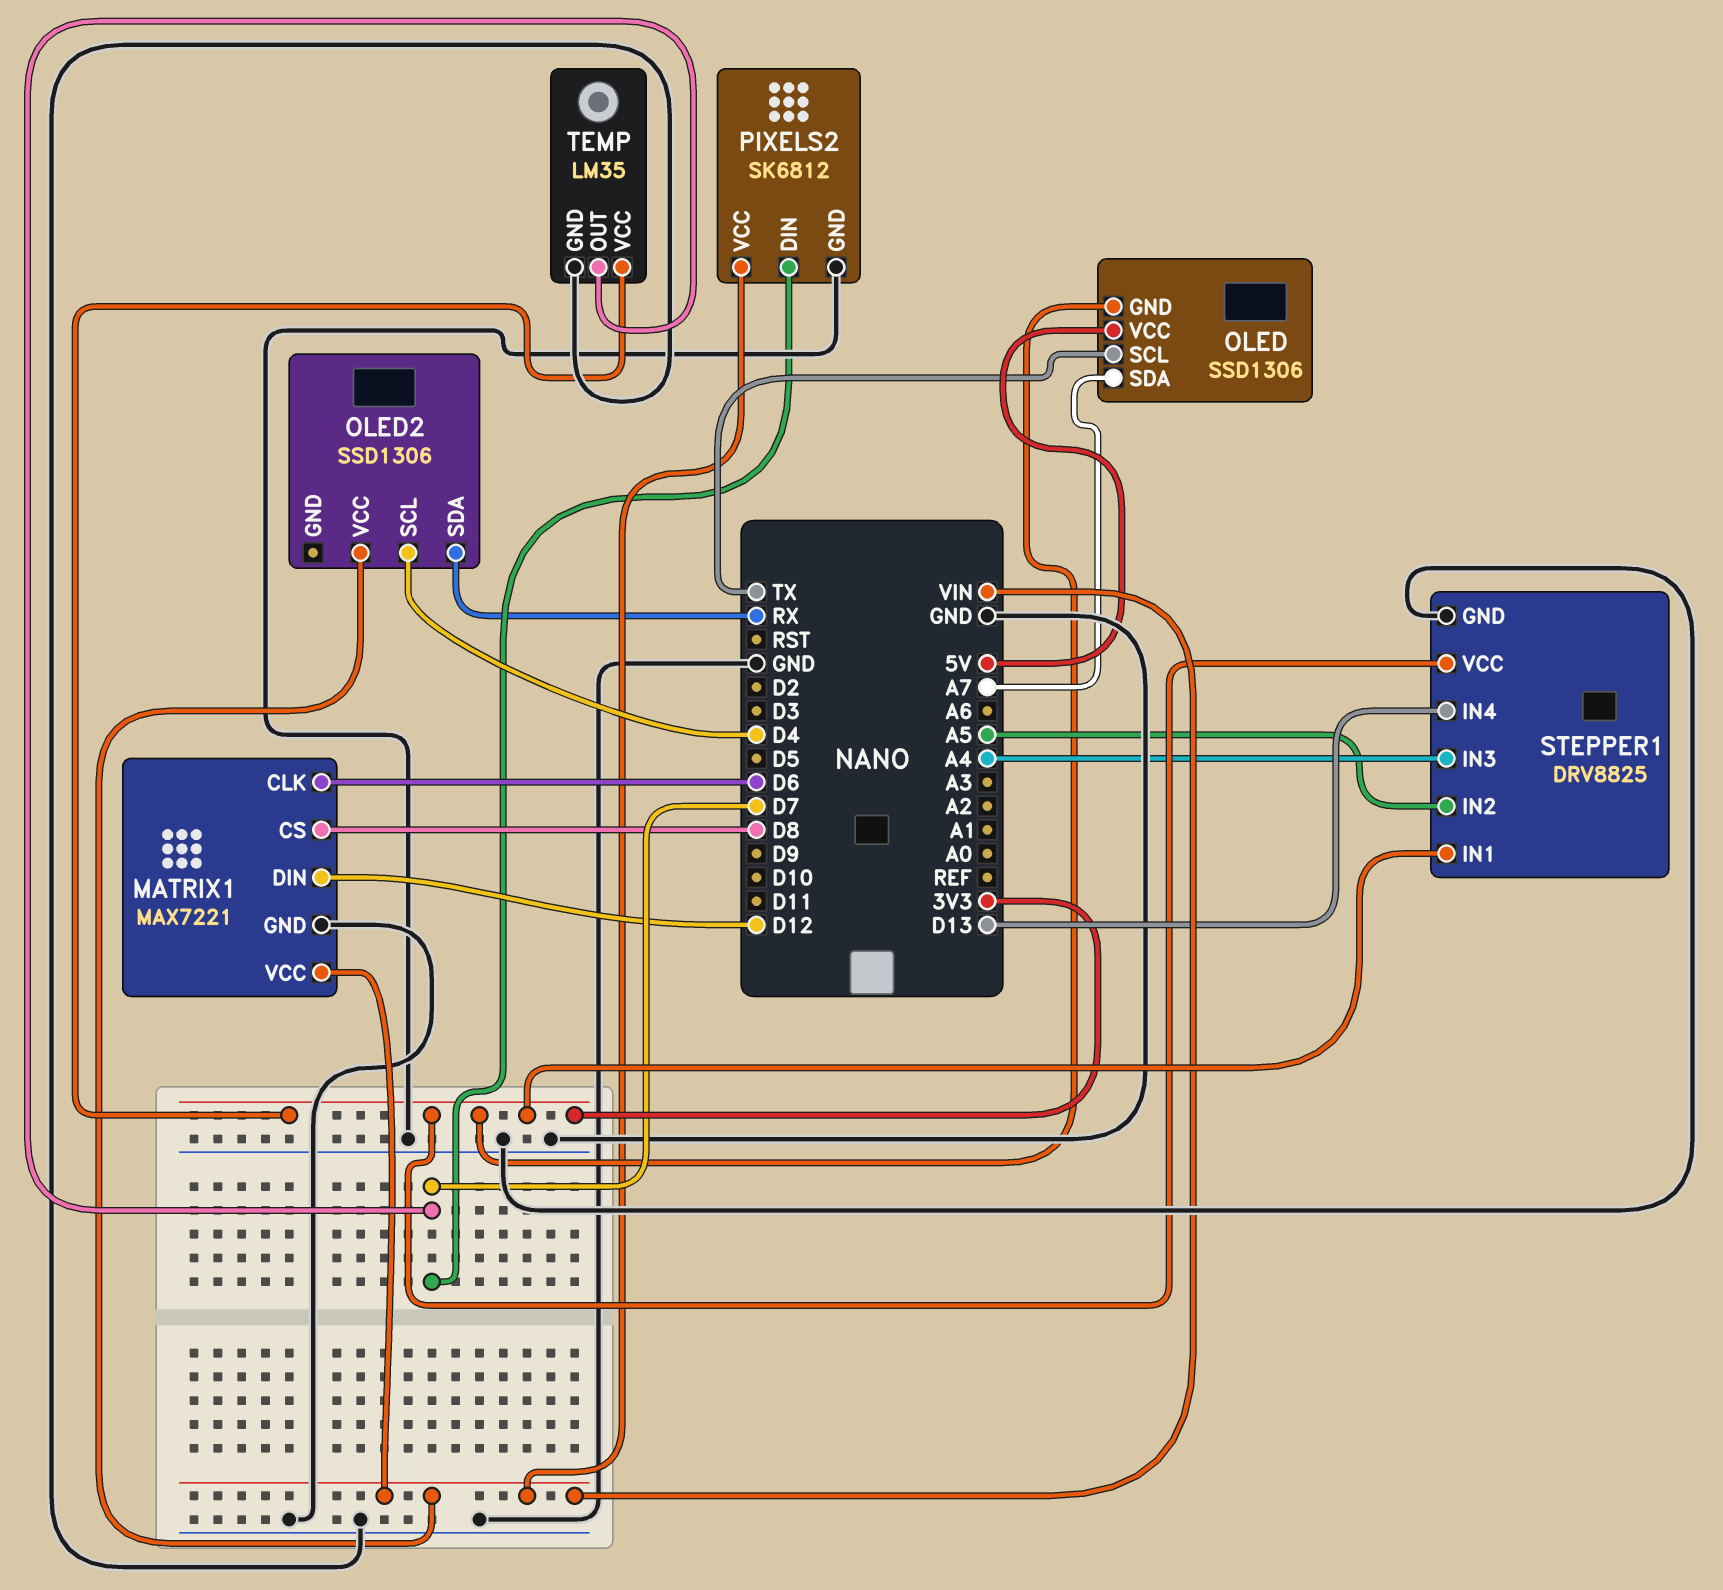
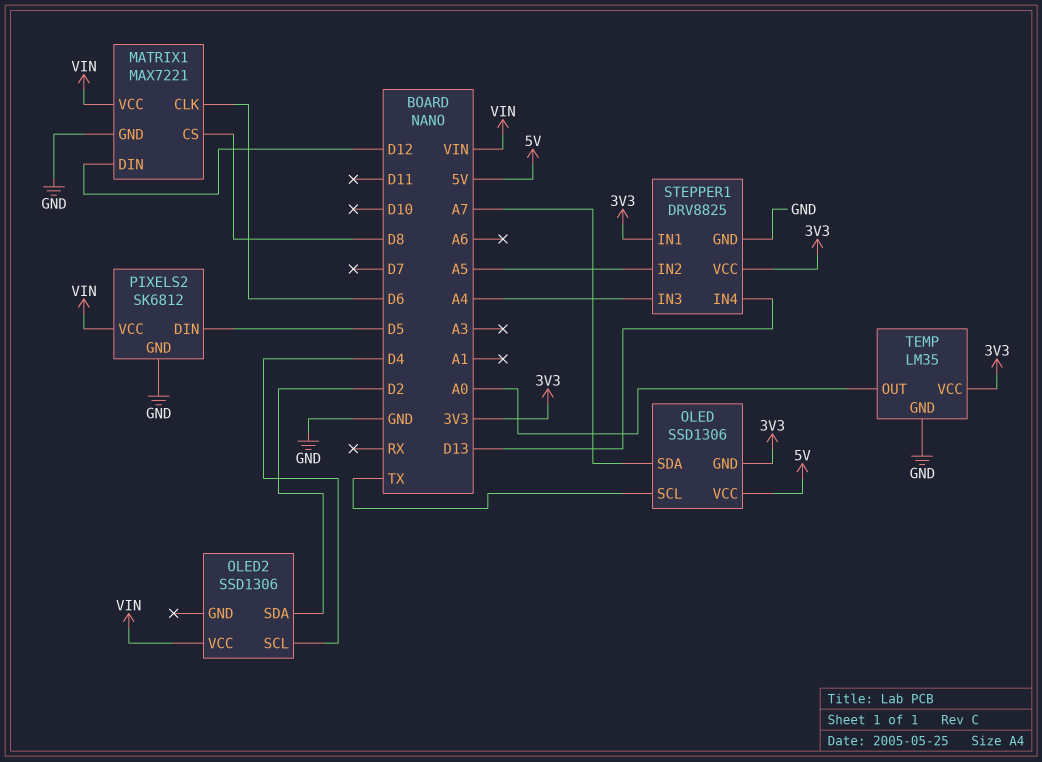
OLED2 pin SDA: RX -> D2
PIXELS2 pin DIN: D7 -> D5
TEMP pin OUT: D7 -> A0

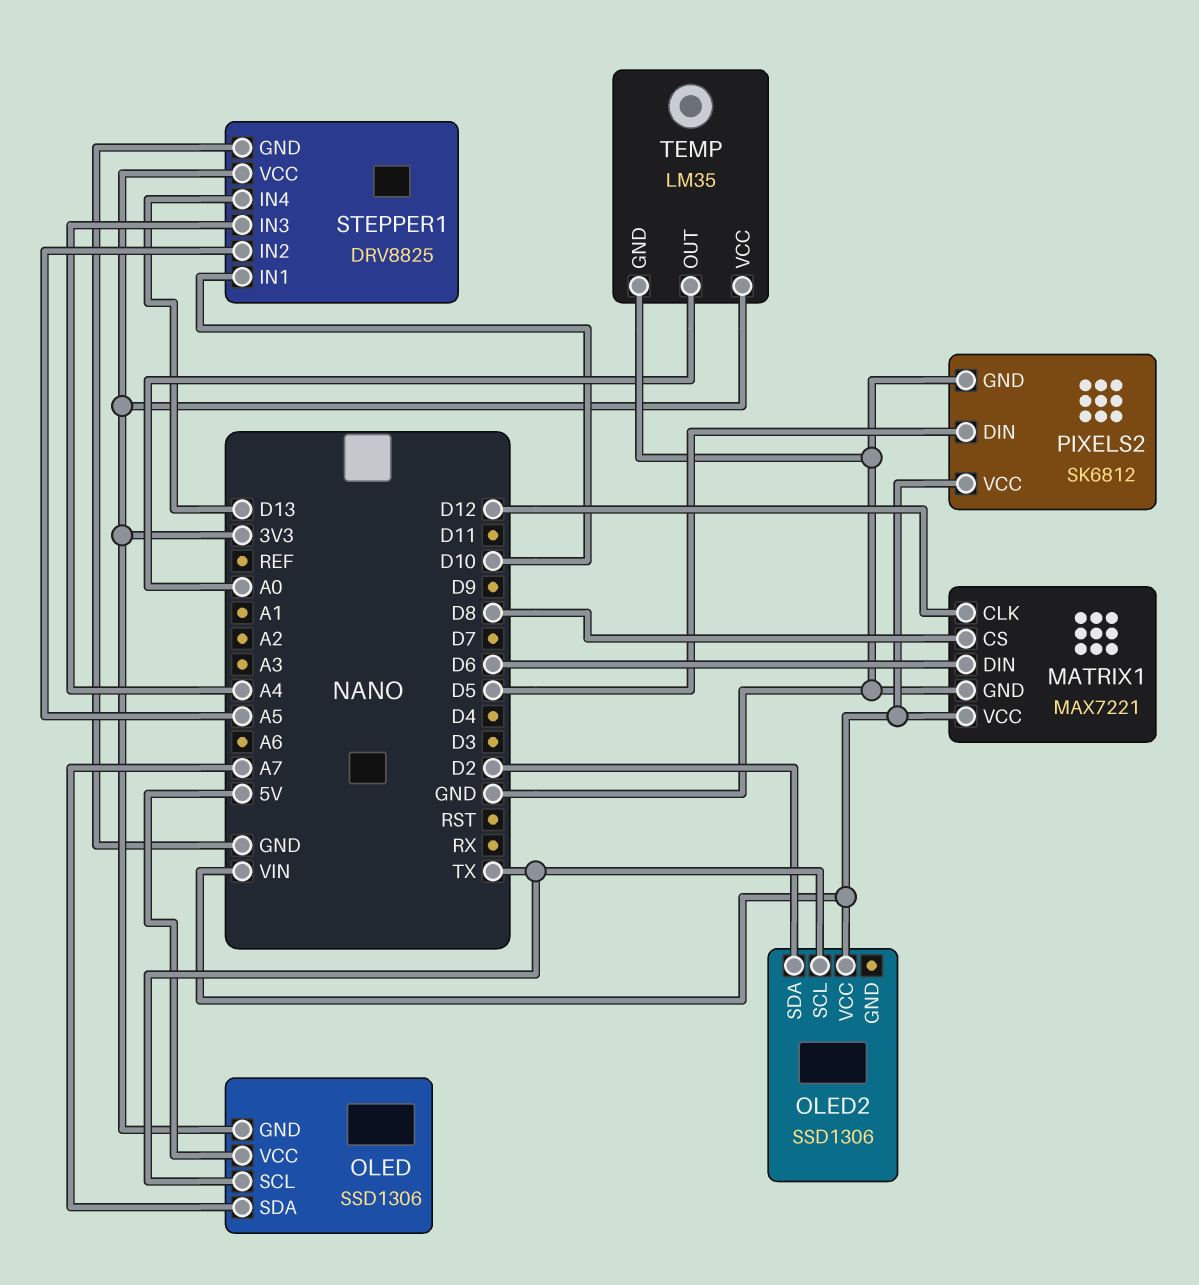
MATRIX1 pin CLK: D6 -> D12
MATRIX1 pin DIN: D12 -> D6
OLED2 pin SCL: D4 -> TX
STEPPER1 pin IN1: 3V3 -> D10

